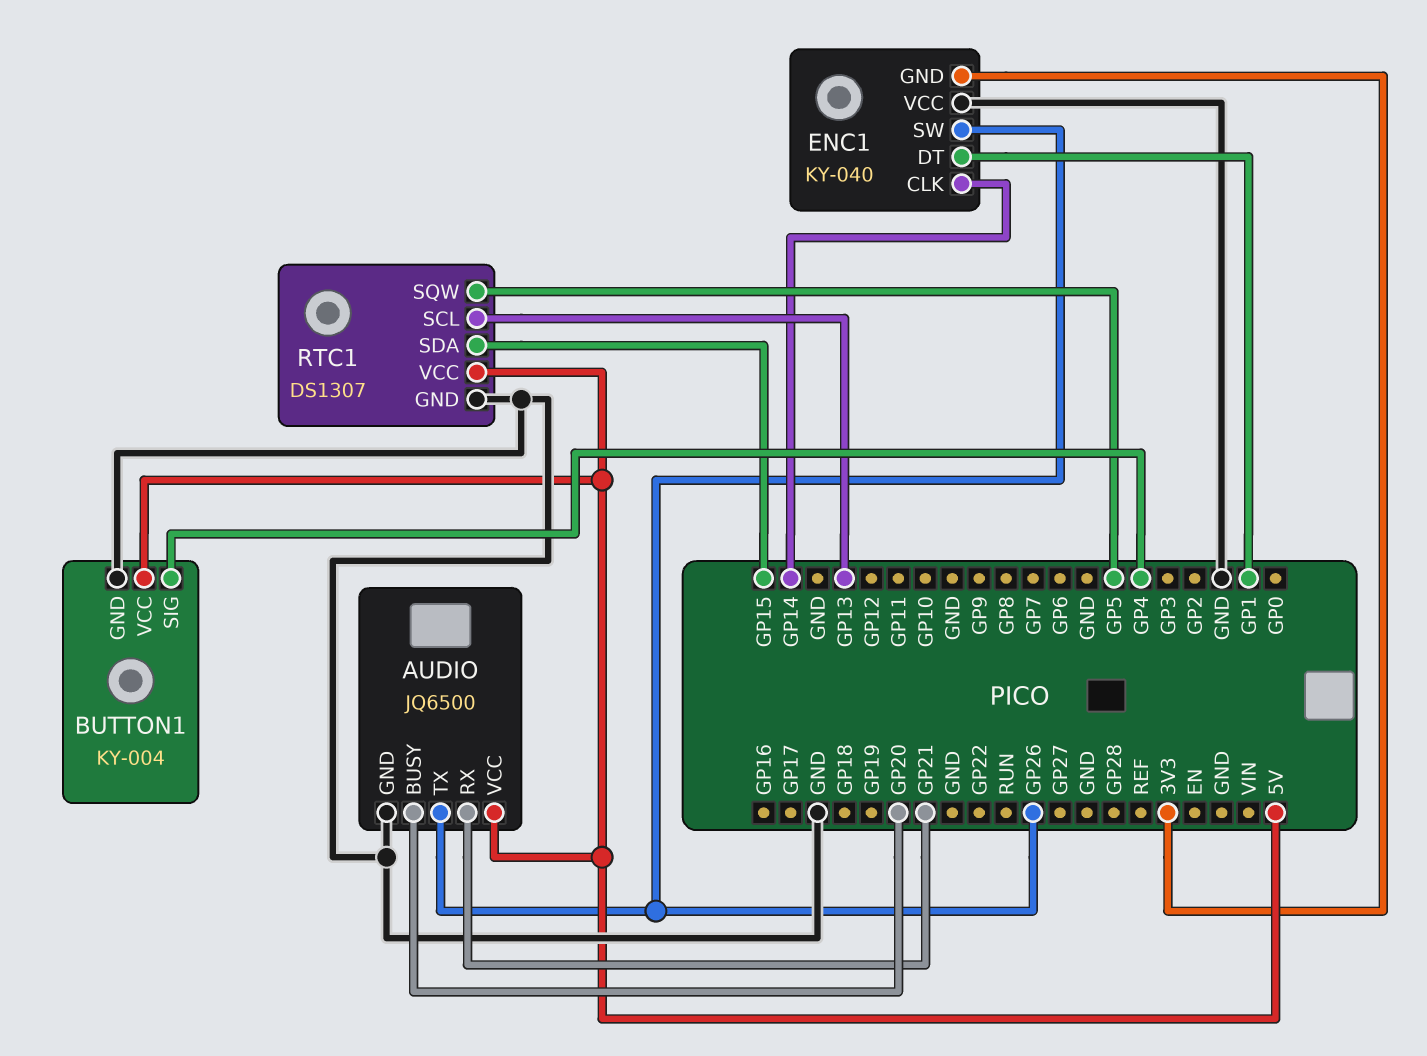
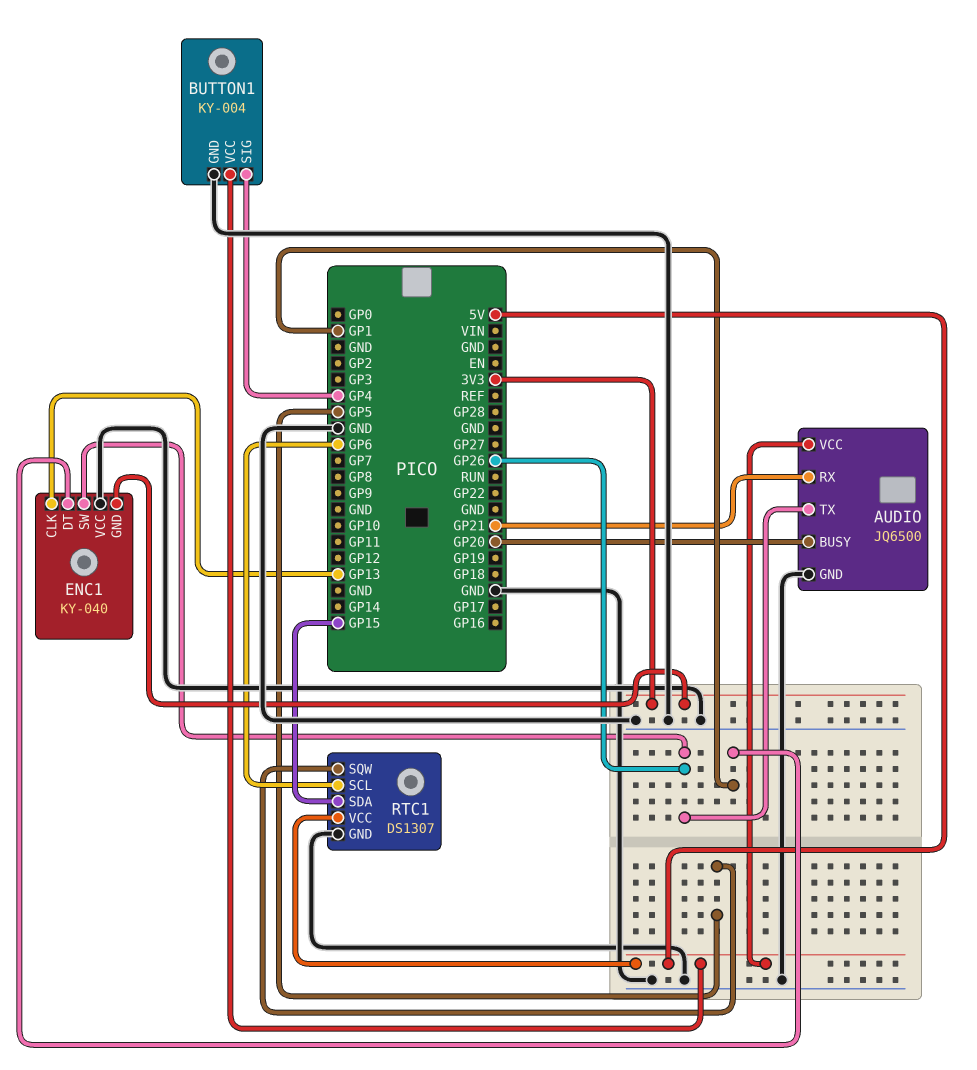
ENC1 pin CLK: GP14 -> GP13
RTC1 pin SCL: GP13 -> GP6

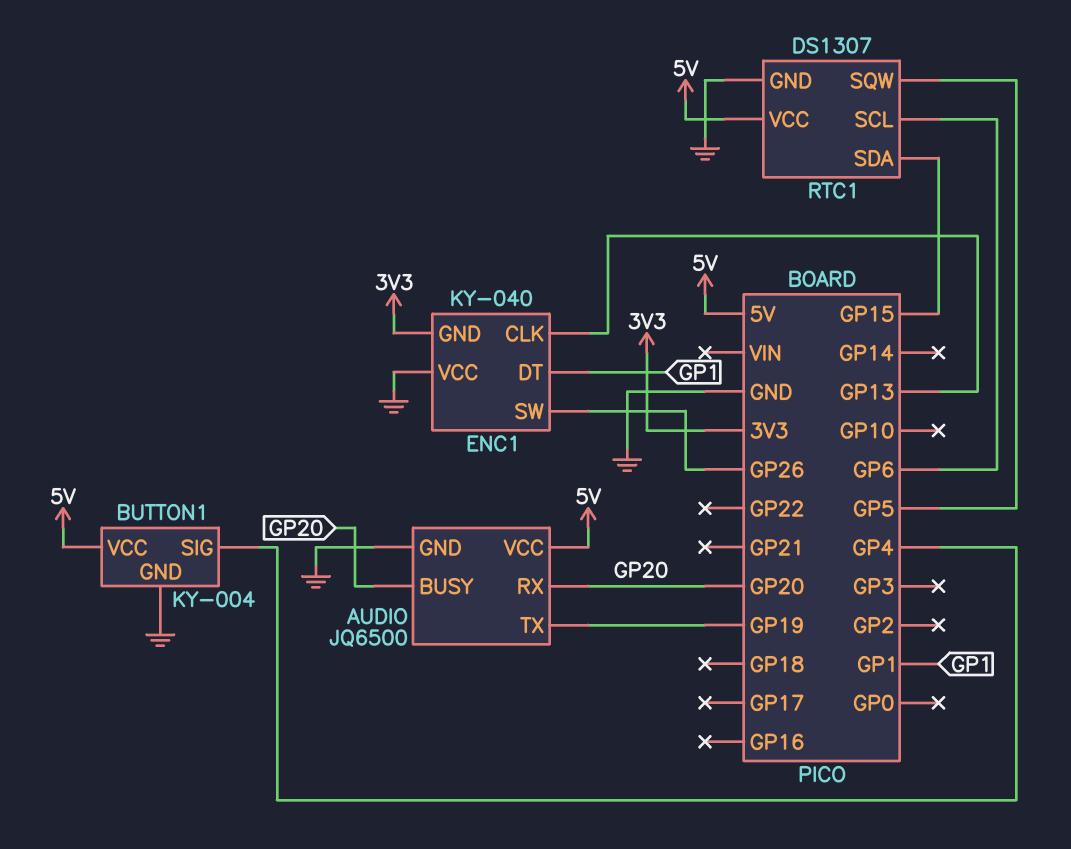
AUDIO pin RX: GP21 -> GP20
AUDIO pin TX: GP26 -> GP19

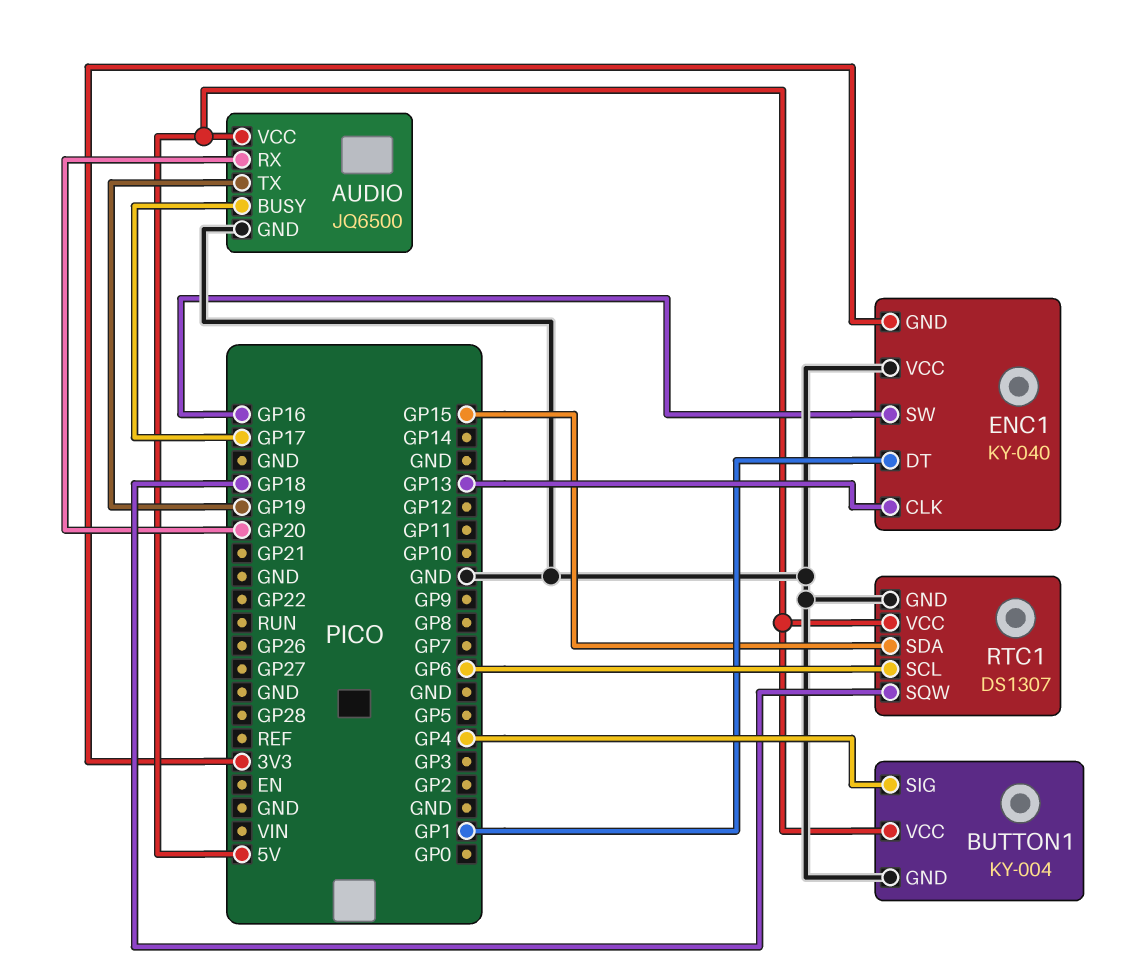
AUDIO pin BUSY: GP20 -> GP17
ENC1 pin SW: GP26 -> GP16
RTC1 pin SQW: GP5 -> GP18

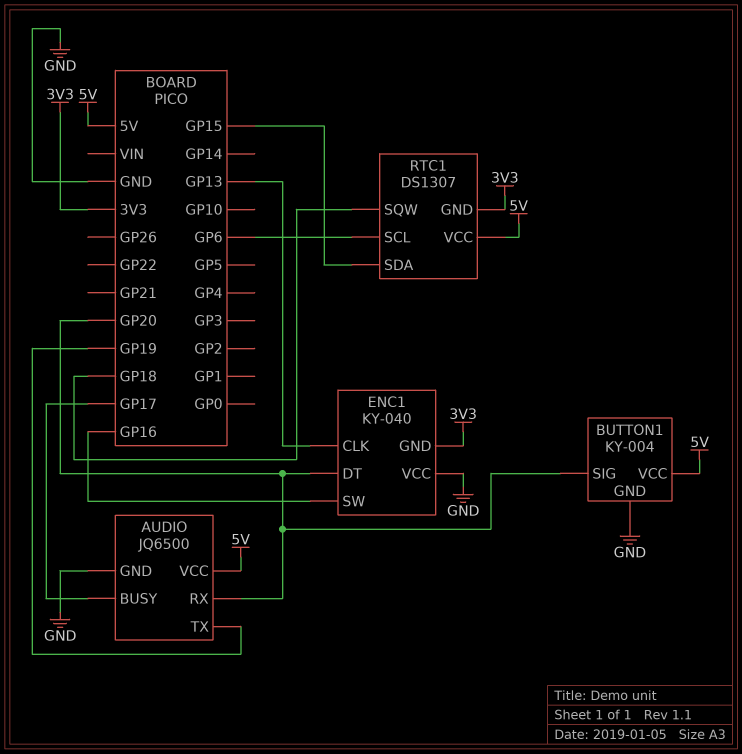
BUTTON1 pin SIG: GP4 -> GP20
ENC1 pin DT: GP1 -> GP20
RTC1 pin GND: GND -> 3V3

